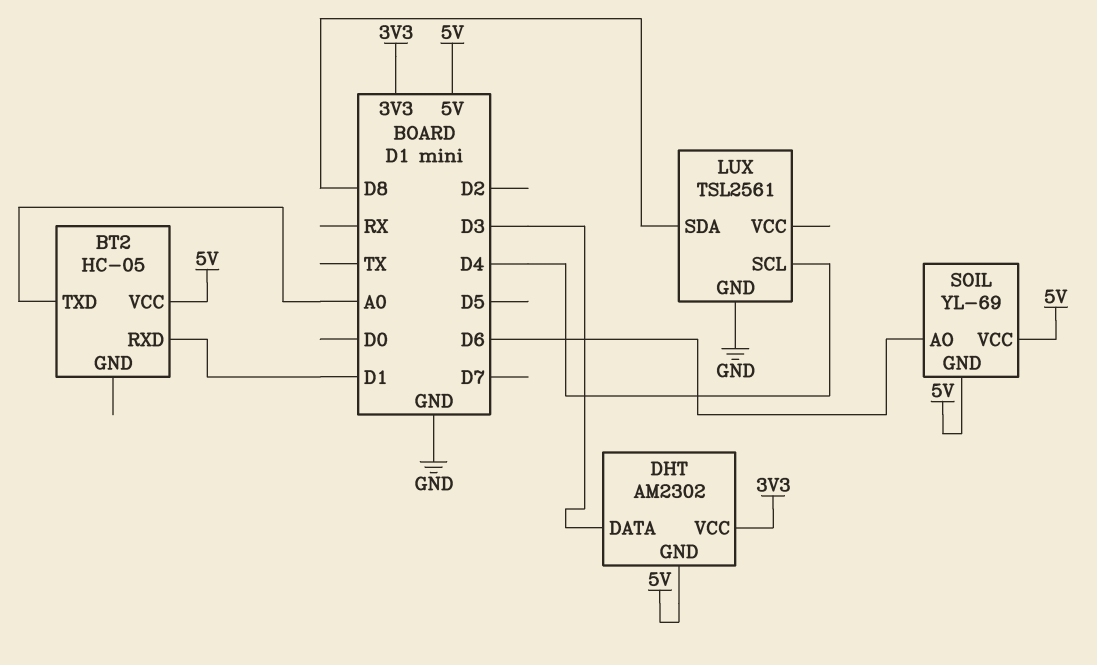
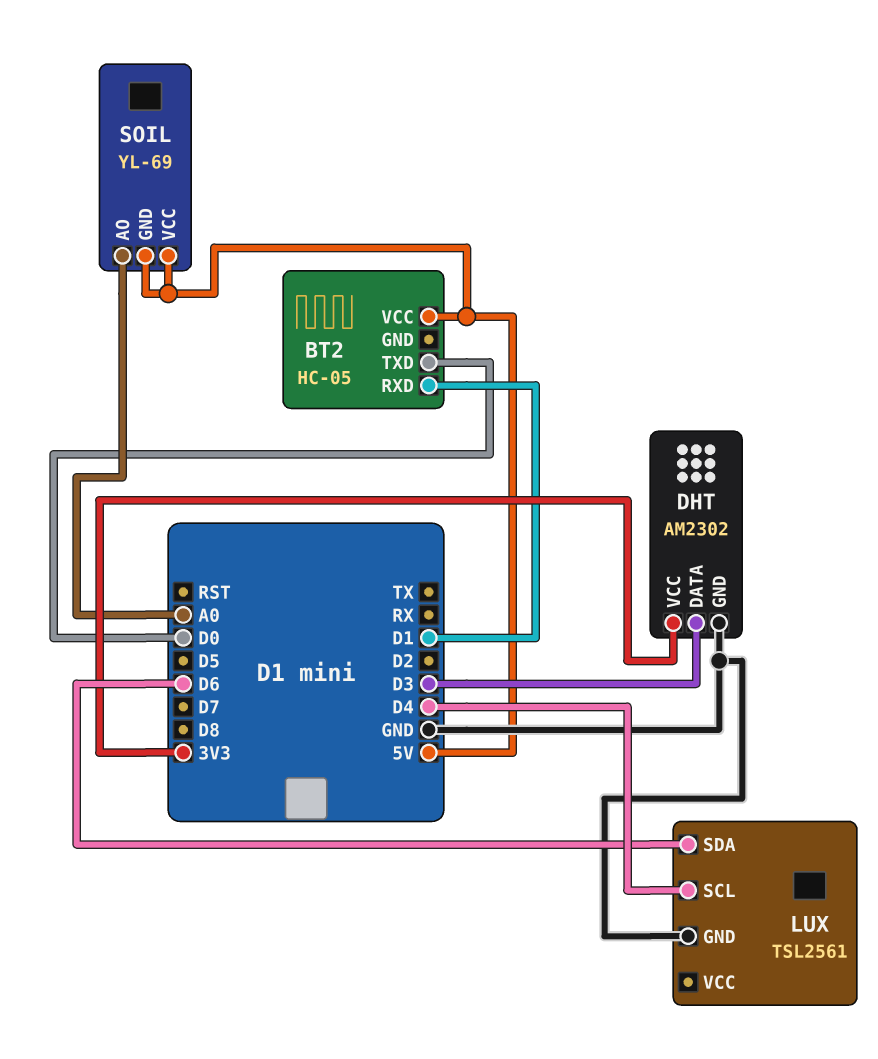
BT2 pin TXD: A0 -> D0
DHT pin GND: 5V -> GND
LUX pin SDA: D8 -> D6
SOIL pin AO: D6 -> A0

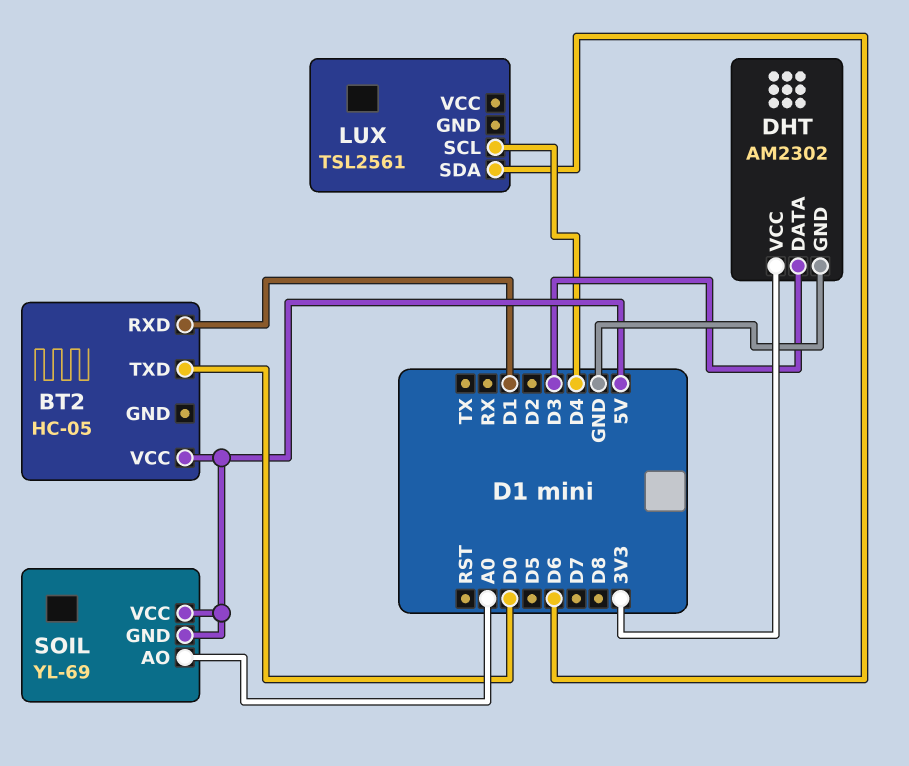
LUX pin GND: GND -> none

